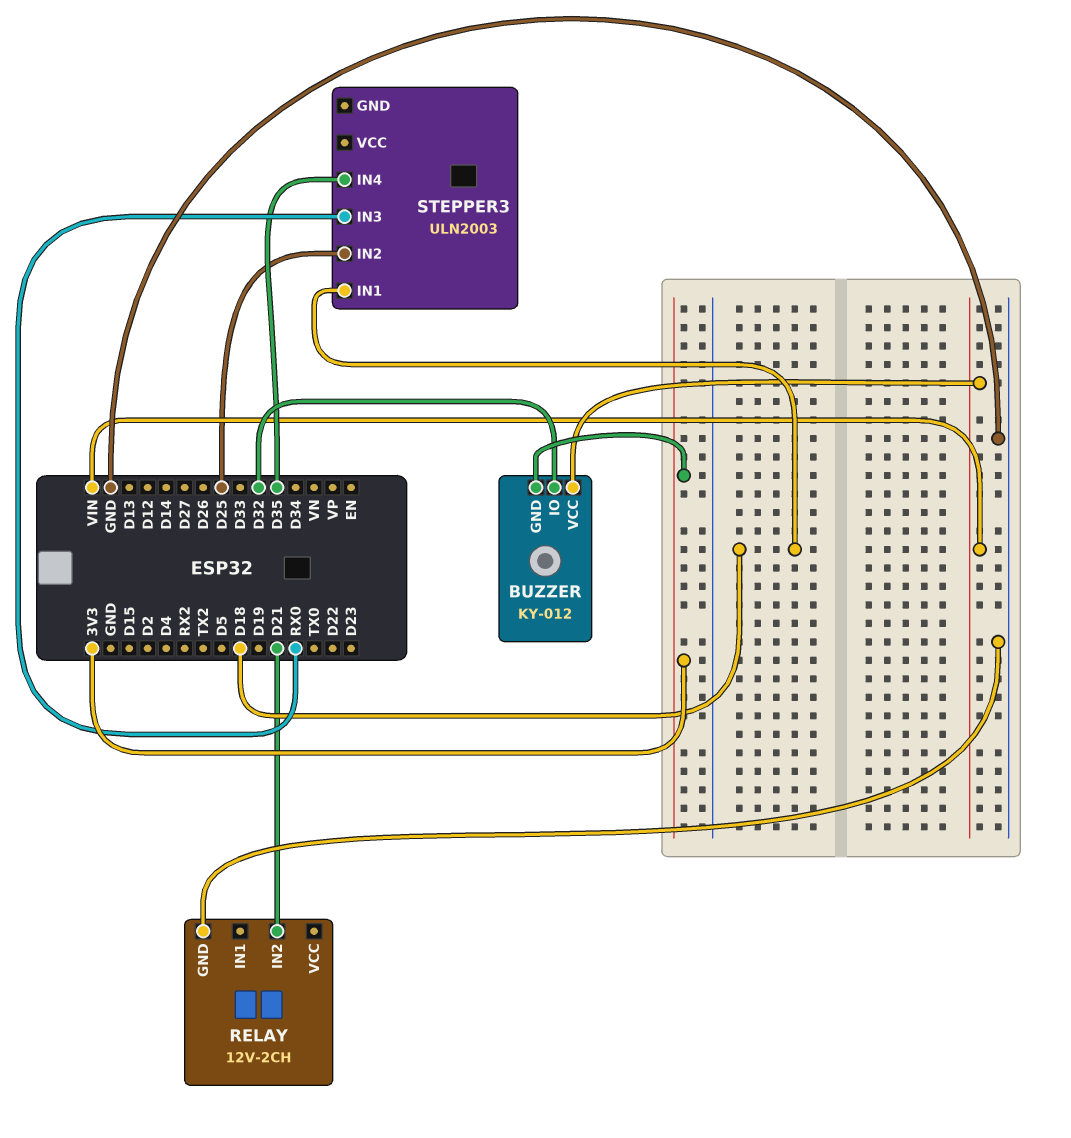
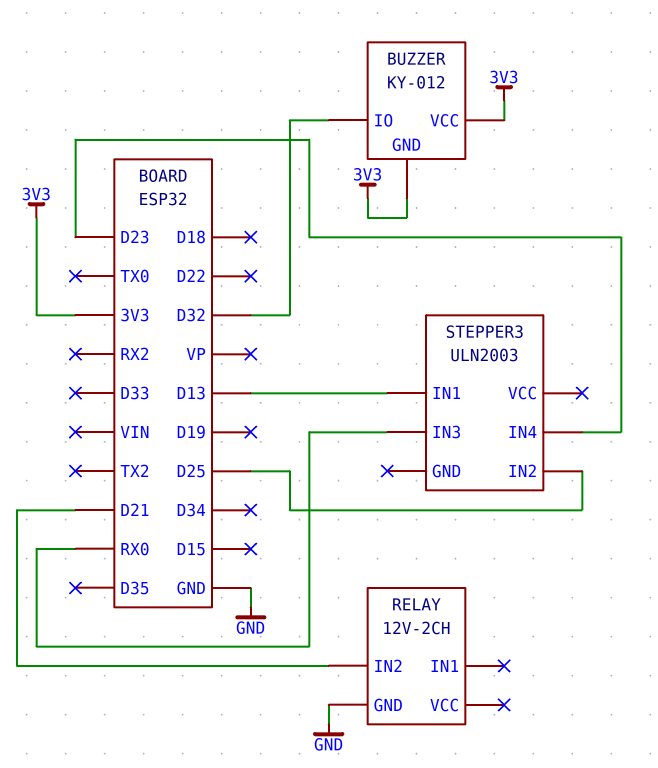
BUZZER pin VCC: VIN -> 3V3
STEPPER3 pin IN1: D18 -> D13
STEPPER3 pin IN4: D35 -> D23

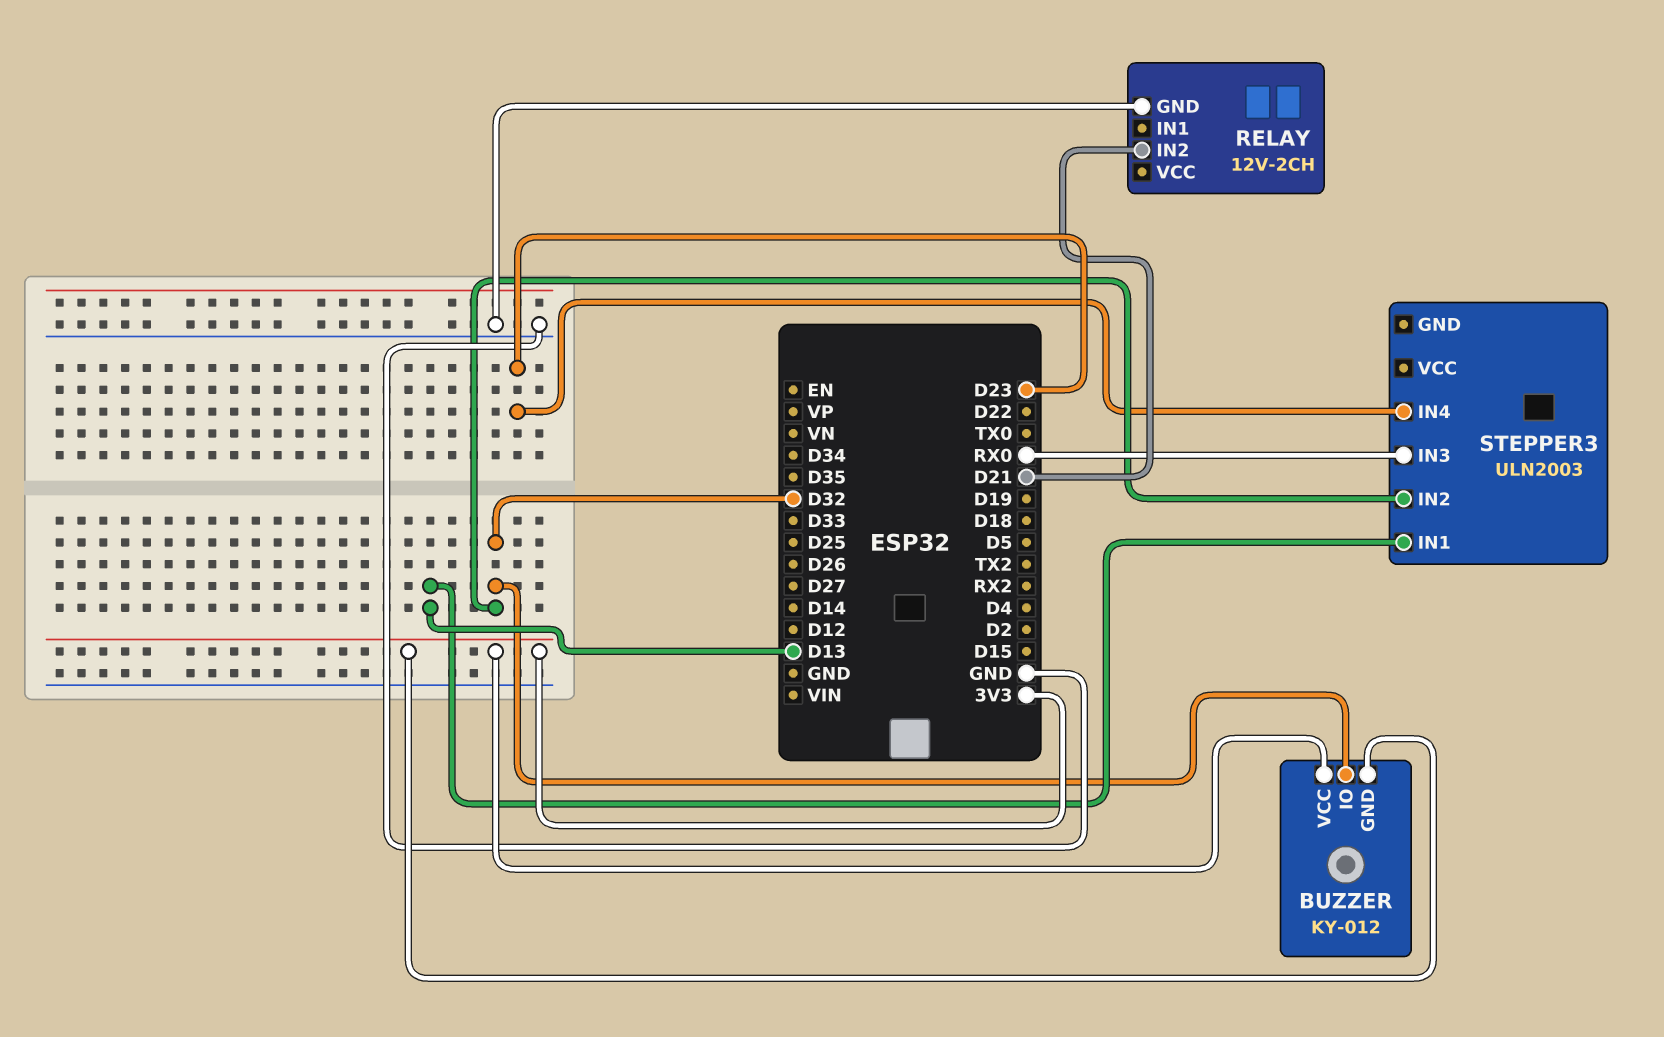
STEPPER3 pin IN2: D25 -> D32

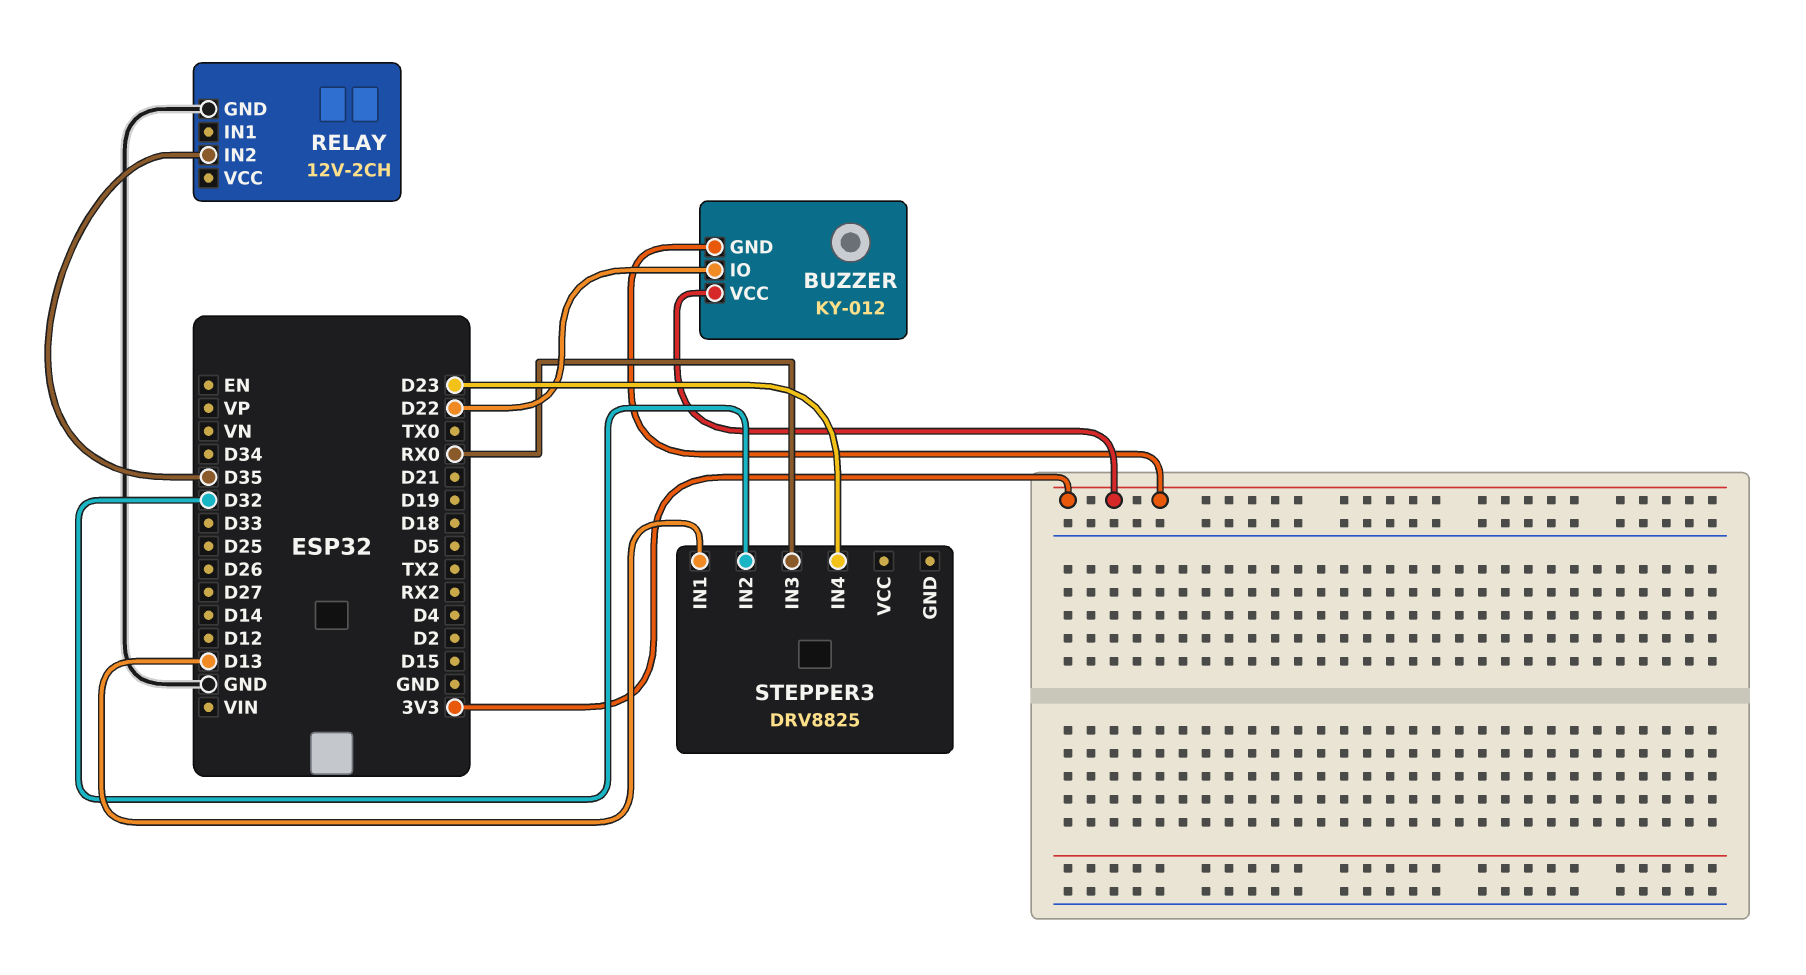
BUZZER pin IO: D32 -> D22
RELAY pin IN2: D21 -> D35
STEPPER3: ULN2003 -> DRV8825

